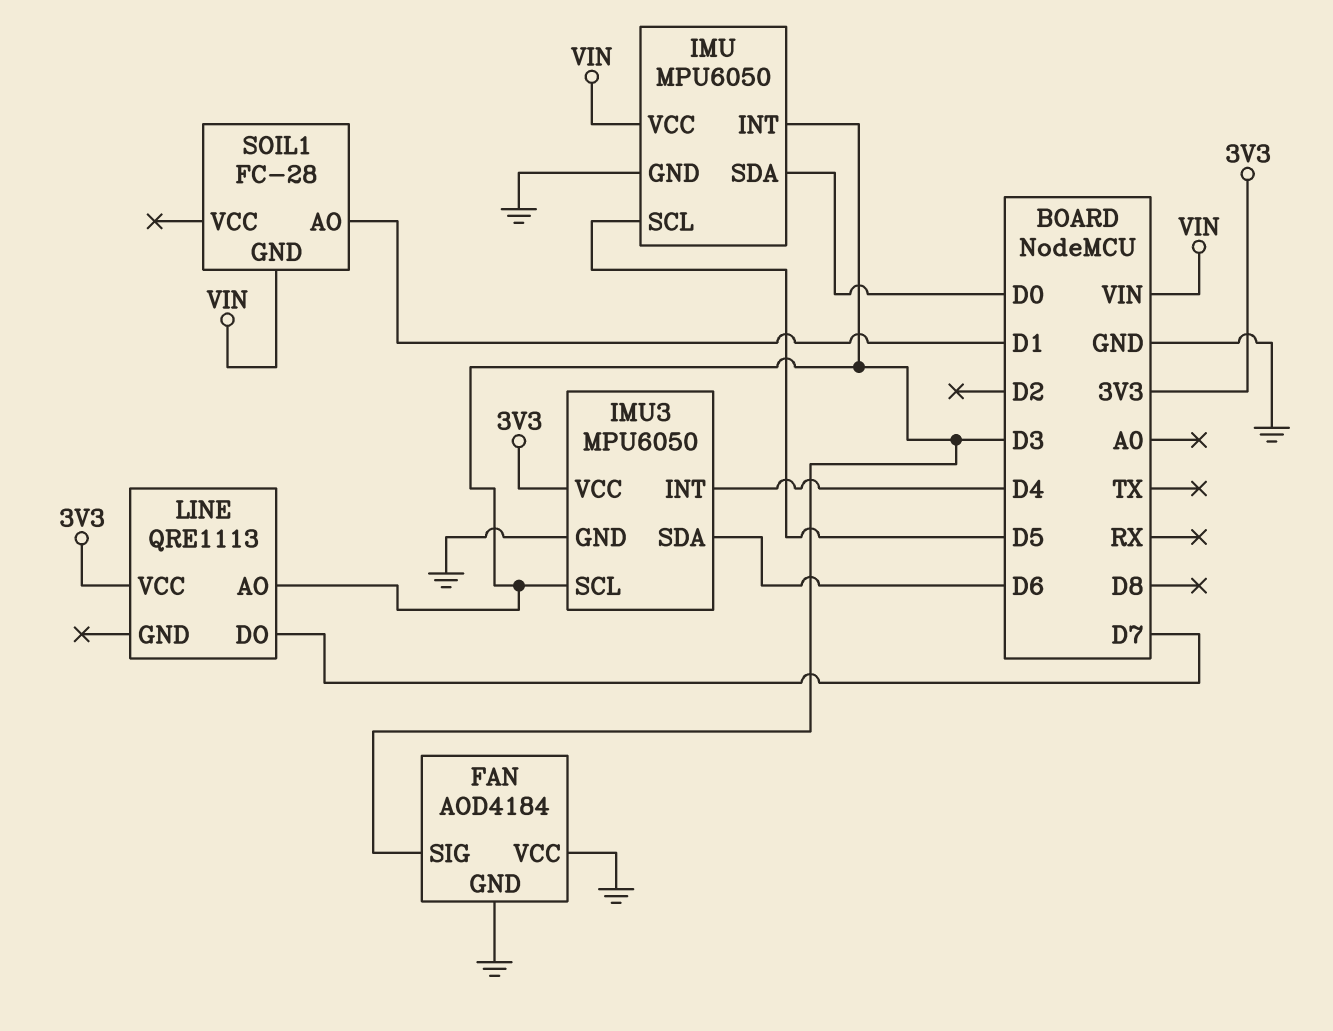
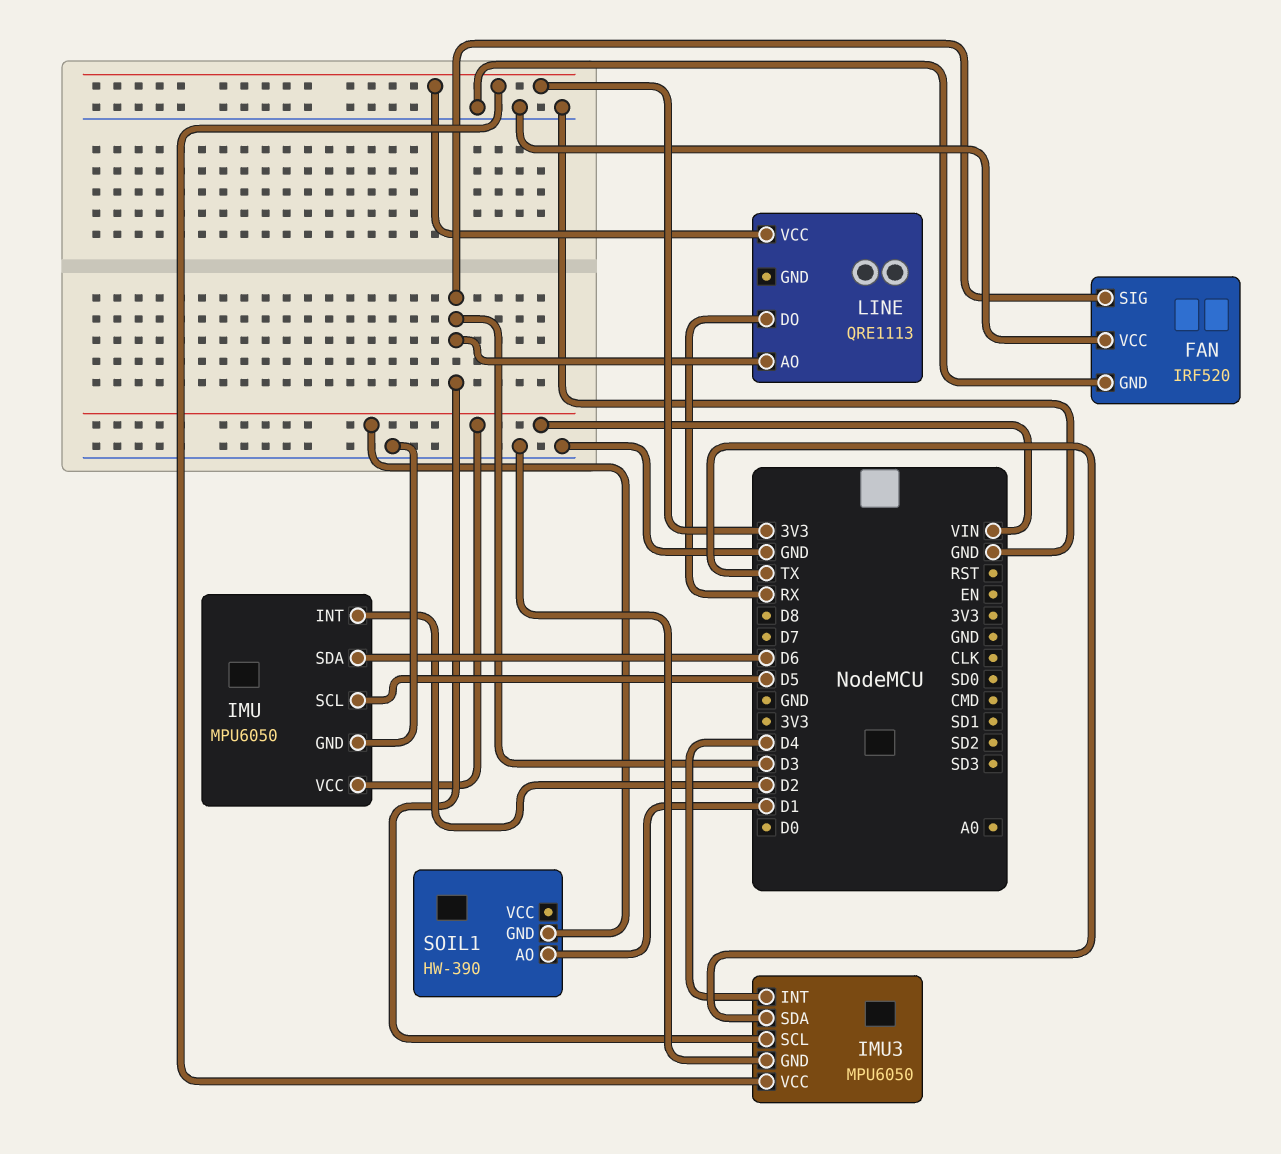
FAN: AOD4184 -> IRF520
IMU pin INT: D3 -> D2
IMU pin SDA: D0 -> D6
IMU3 pin SDA: D6 -> TX
LINE pin DO: D7 -> RX
SOIL1: FC-28 -> HW-390

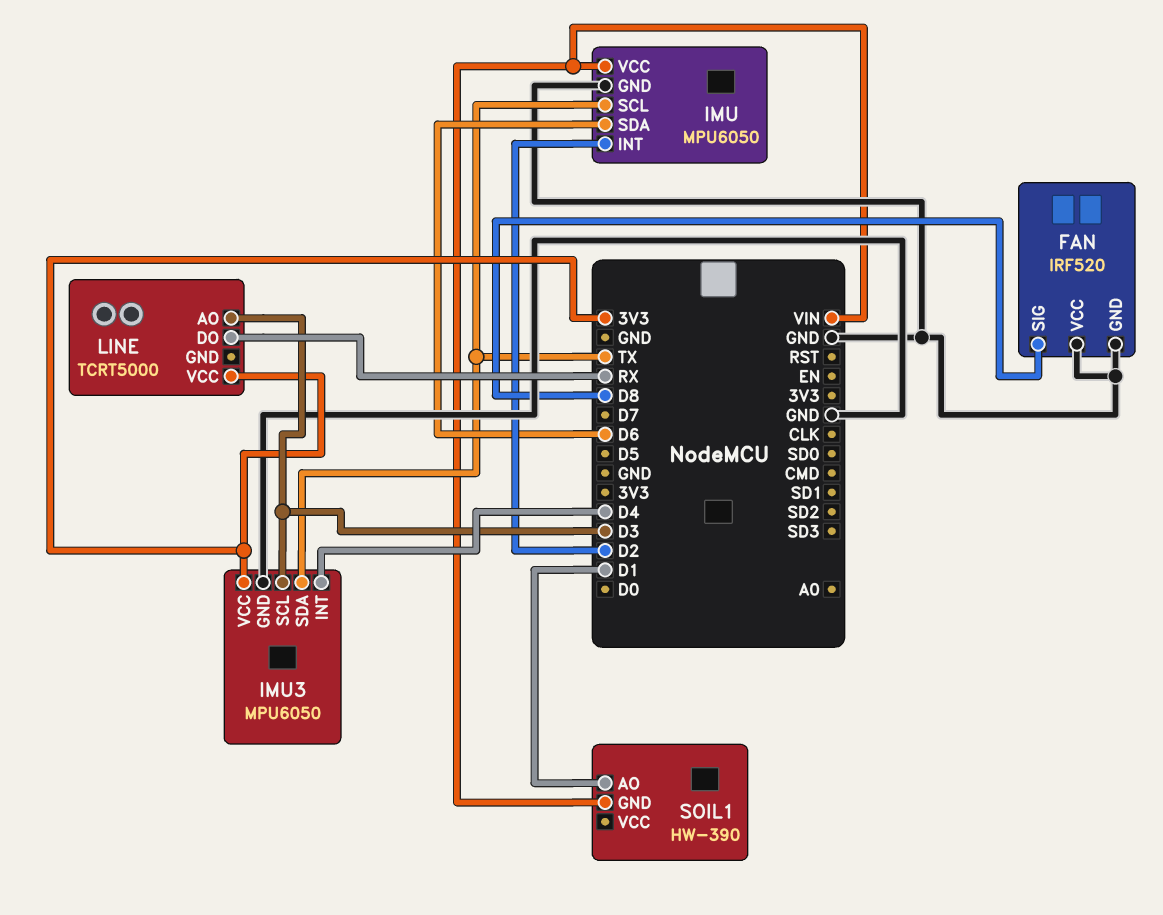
FAN pin SIG: D3 -> D8
IMU pin SCL: D5 -> TX
LINE: QRE1113 -> TCRT5000

